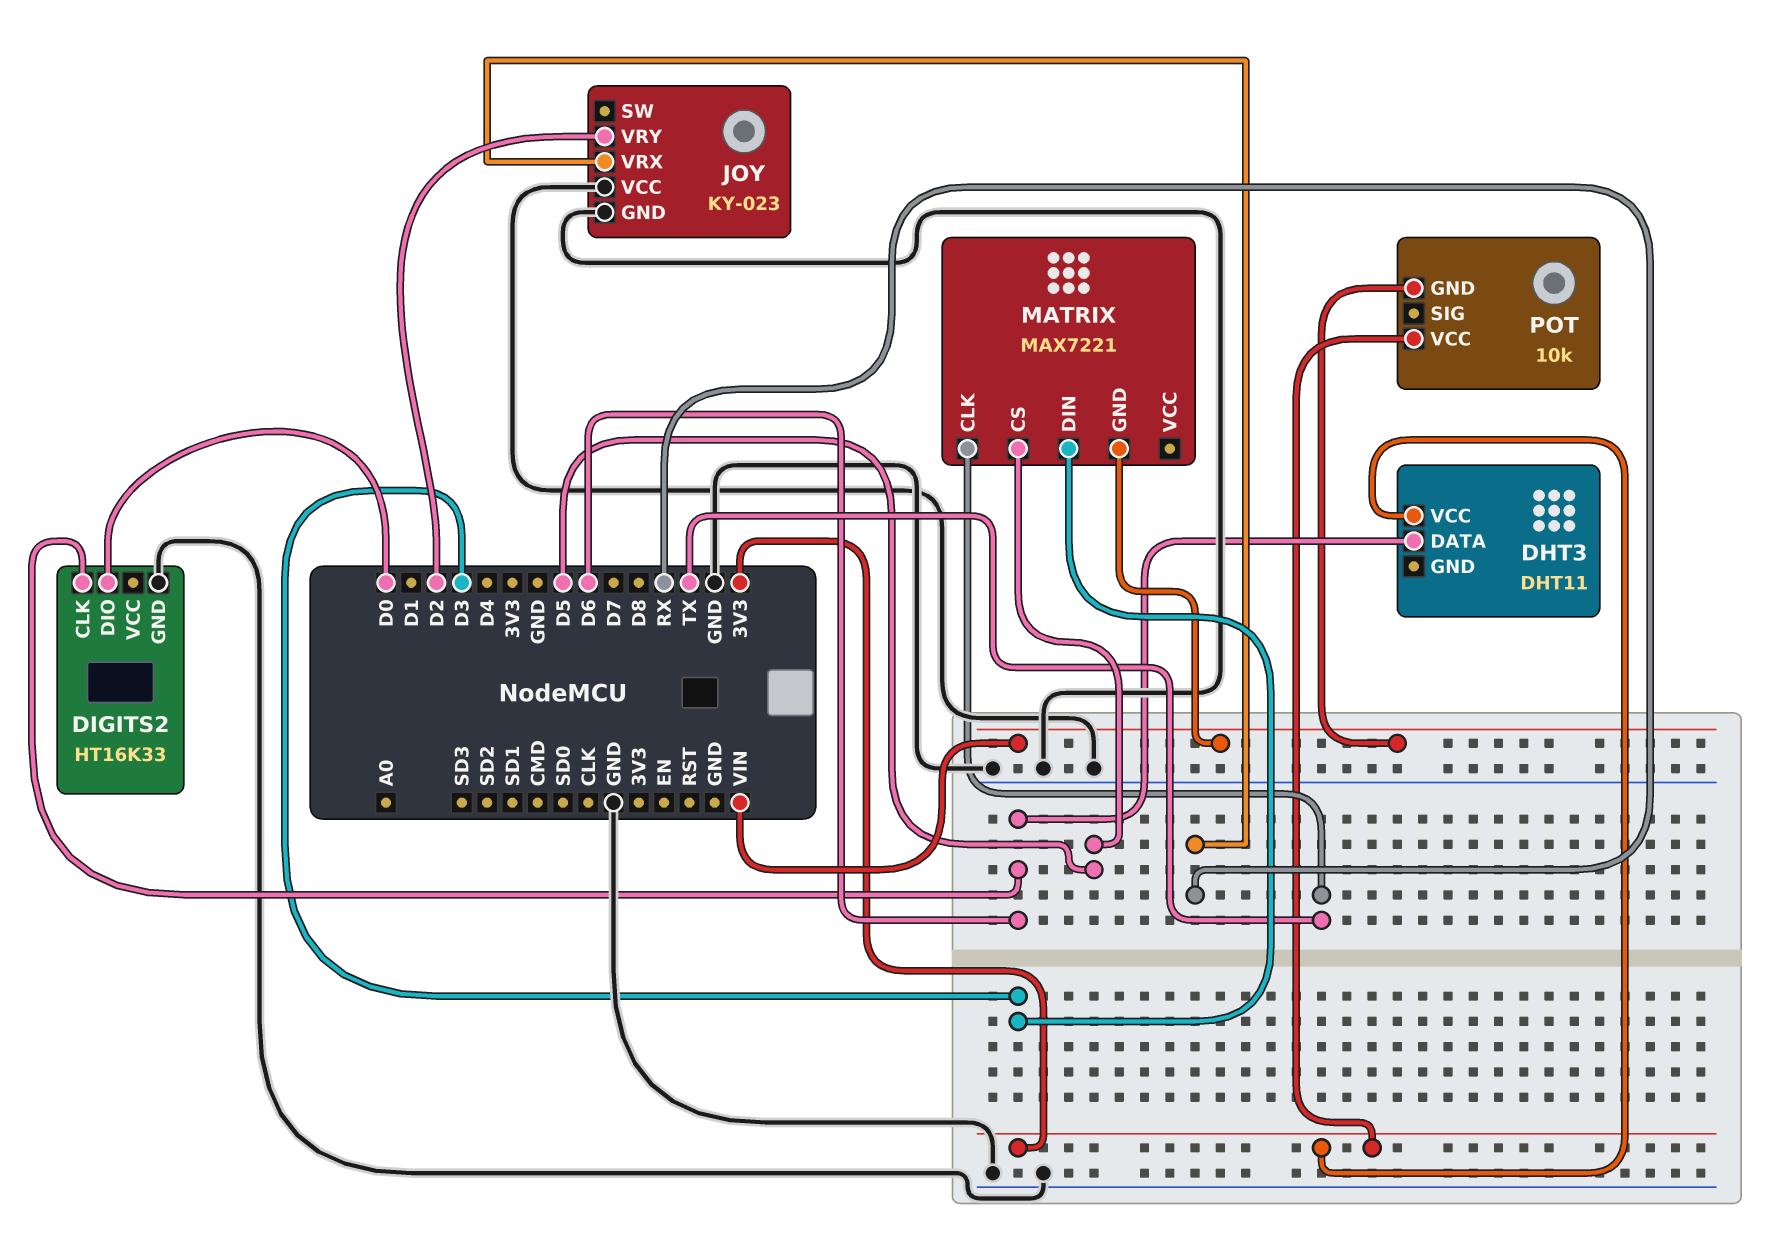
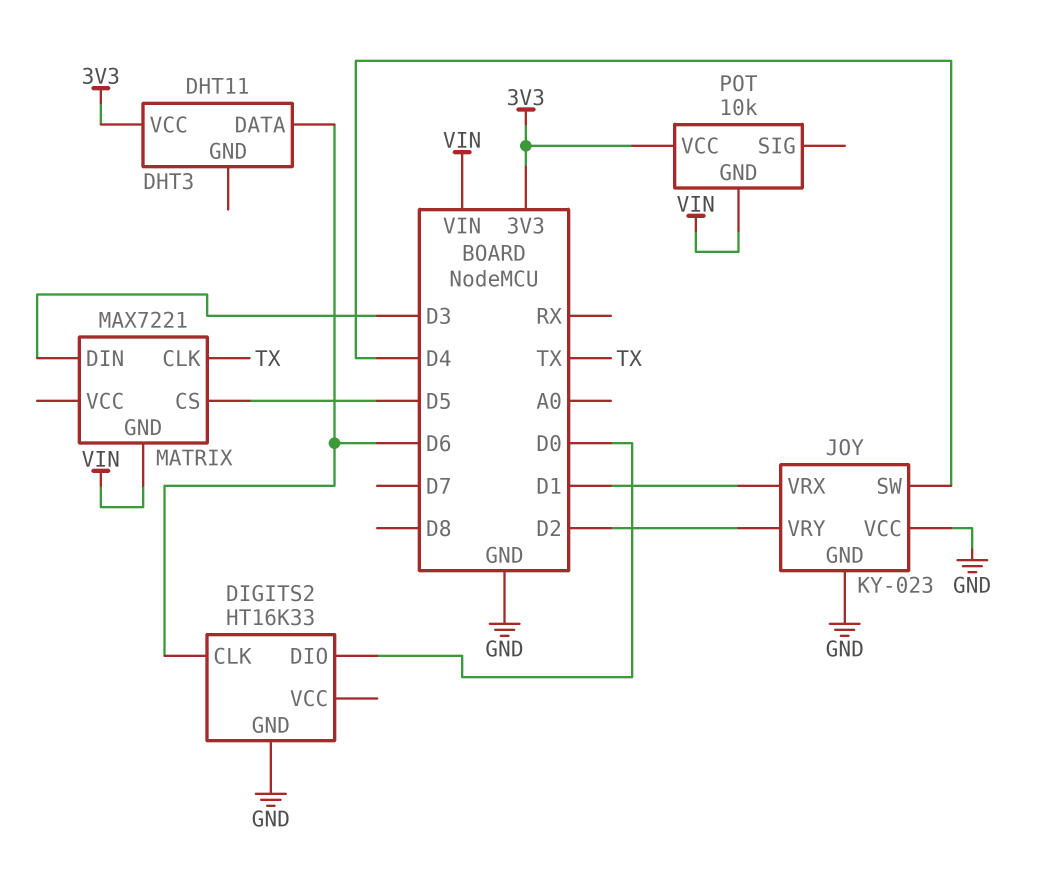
JOY pin SW: none -> D4
JOY pin VRX: RX -> D1

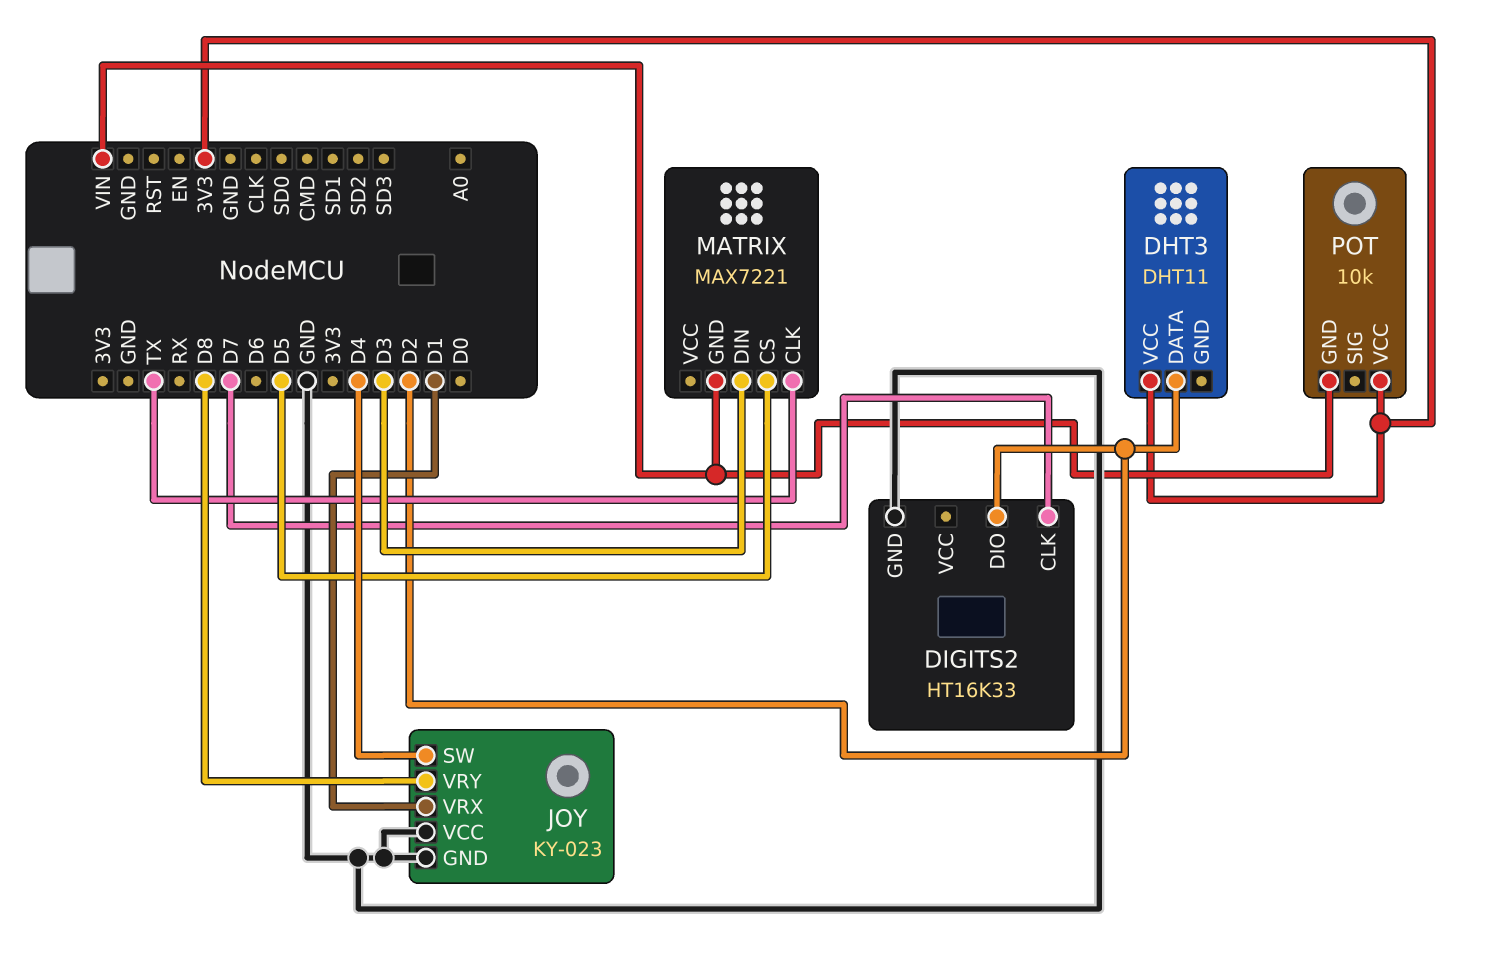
DHT3 pin DATA: D6 -> D2
DIGITS2 pin CLK: D6 -> D7
DIGITS2 pin DIO: D0 -> D2
JOY pin VRY: D2 -> D8

